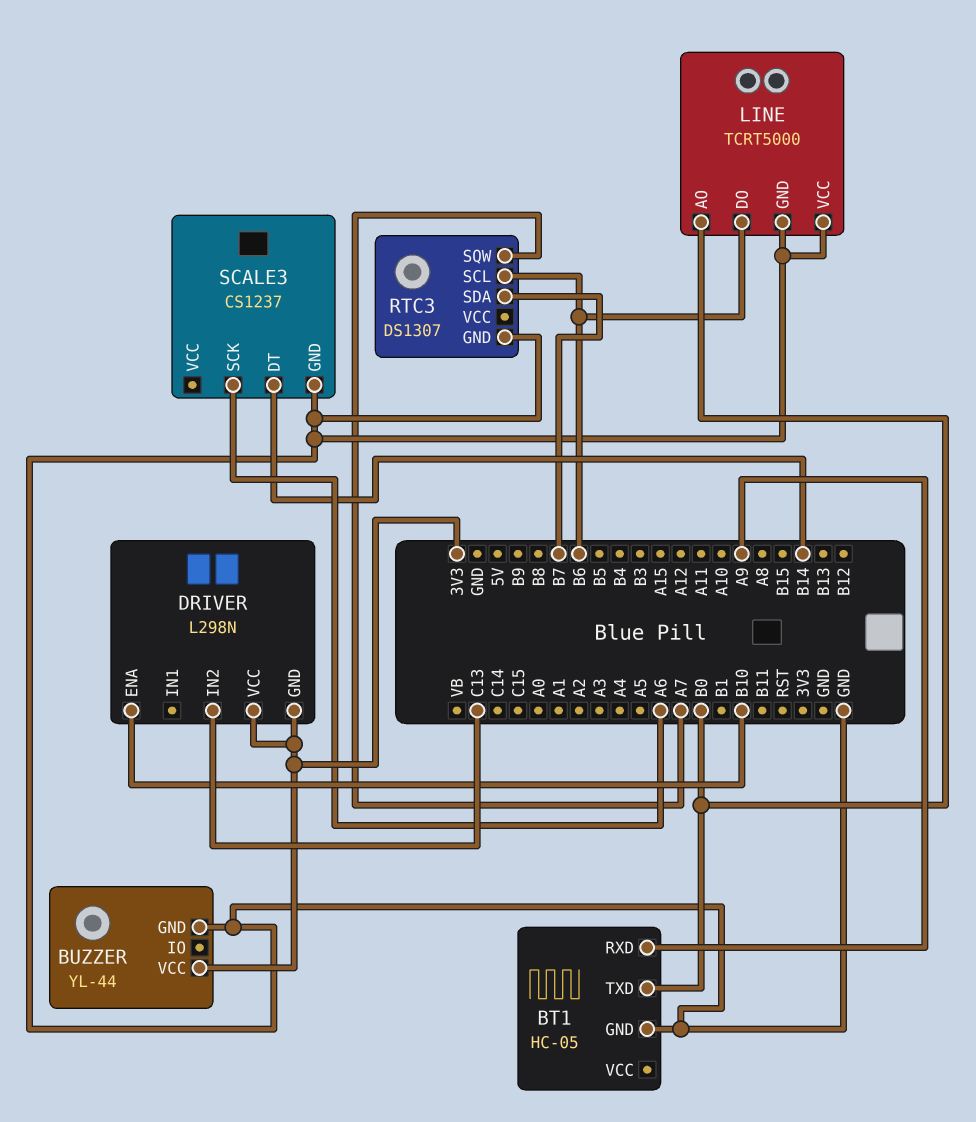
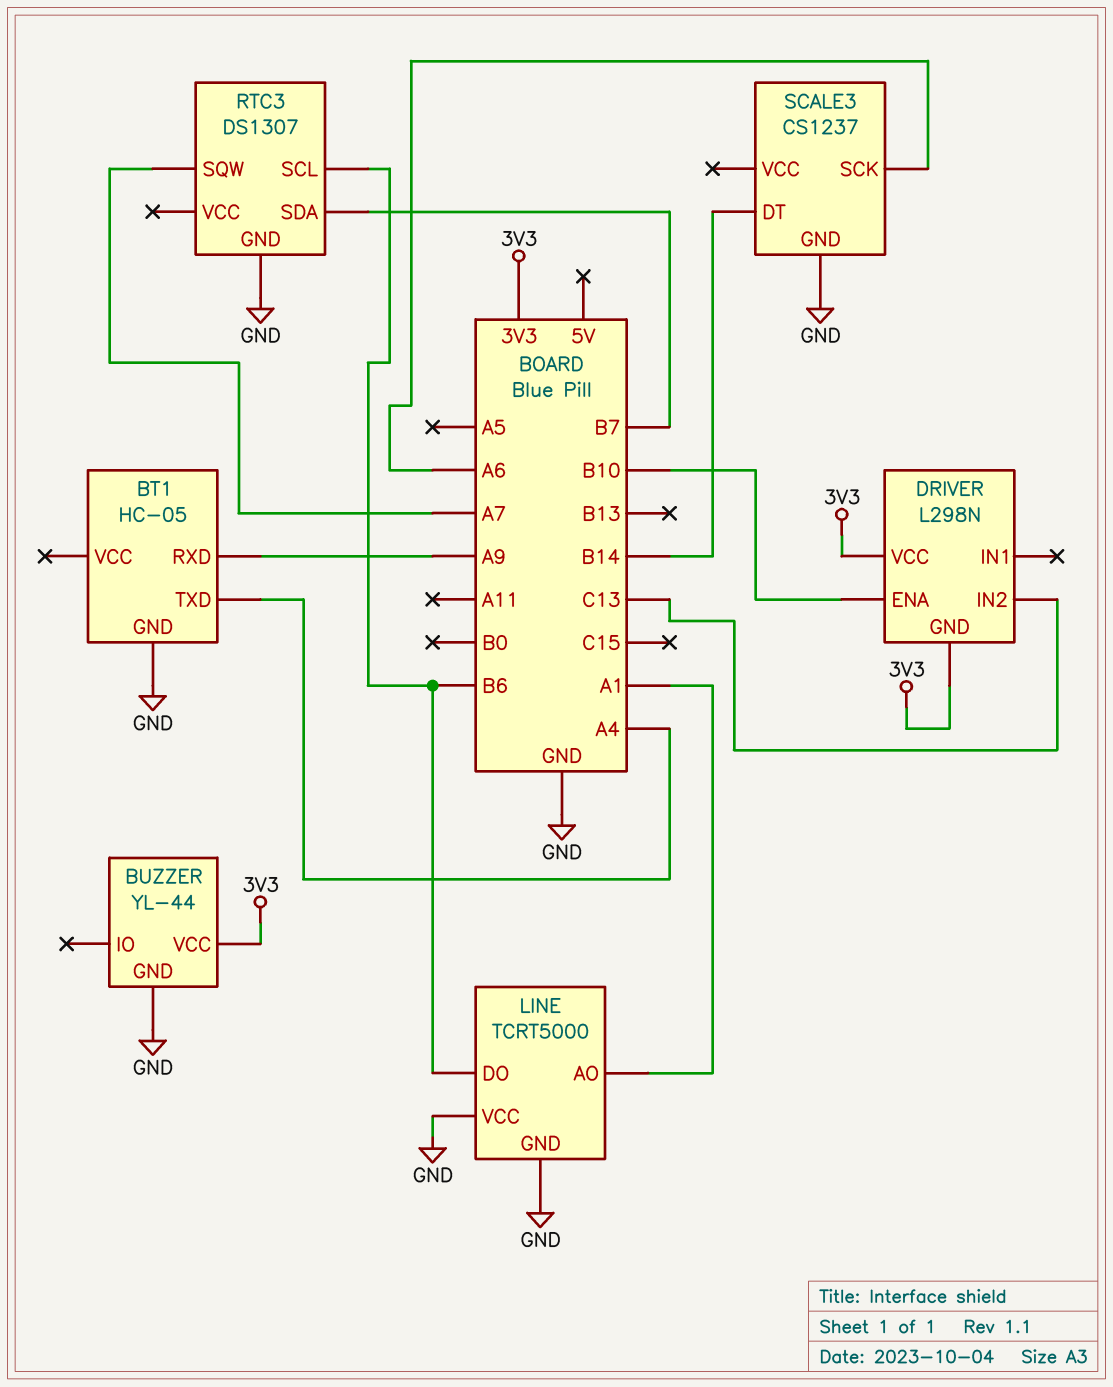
BT1 pin TXD: B0 -> A4
LINE pin AO: B0 -> A1

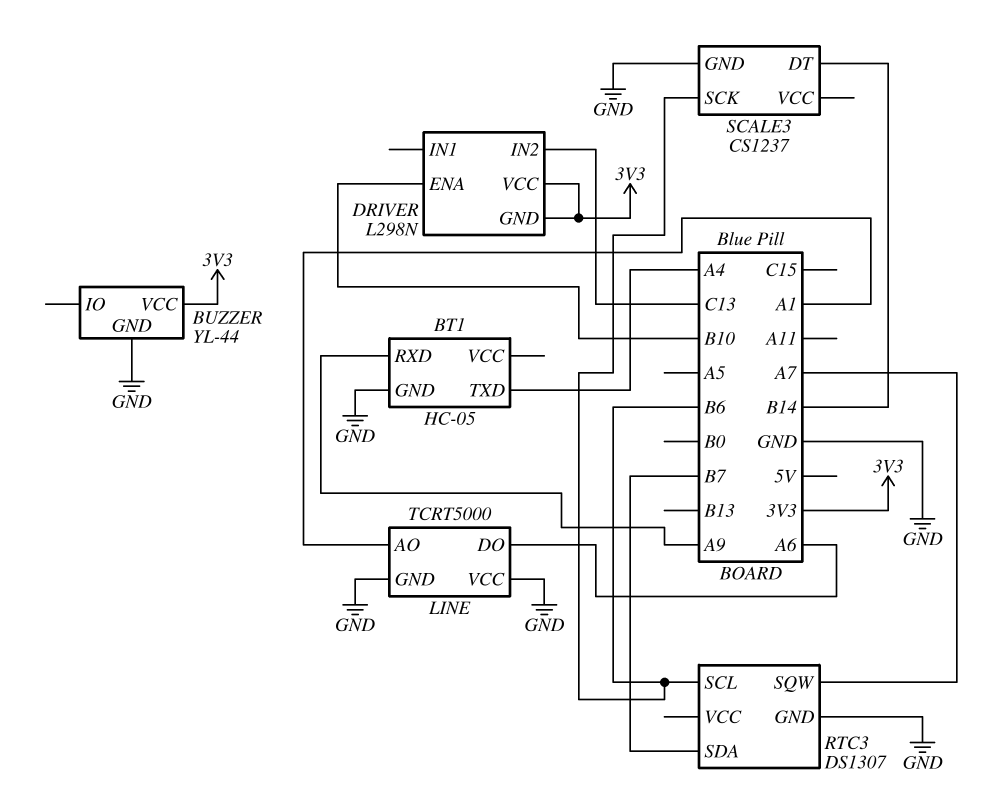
LINE pin DO: B6 -> A6
SCALE3 pin SCK: A6 -> B6

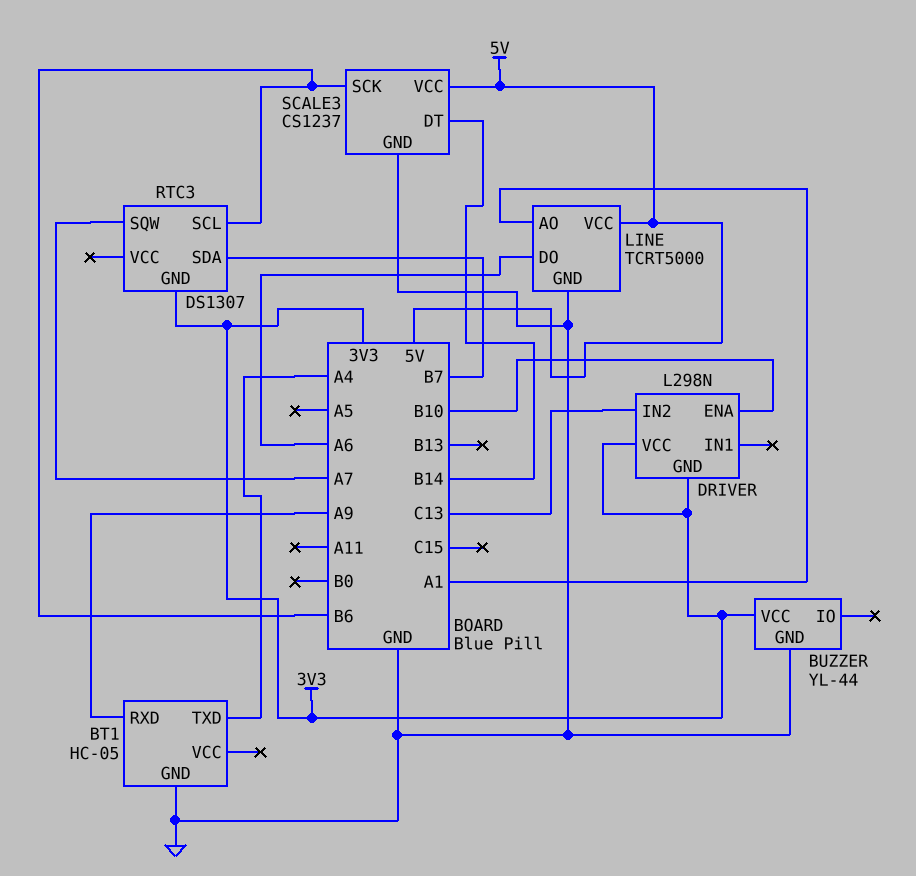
LINE pin VCC: GND -> 5V
RTC3 pin GND: GND -> 3V3
SCALE3 pin VCC: none -> 5V

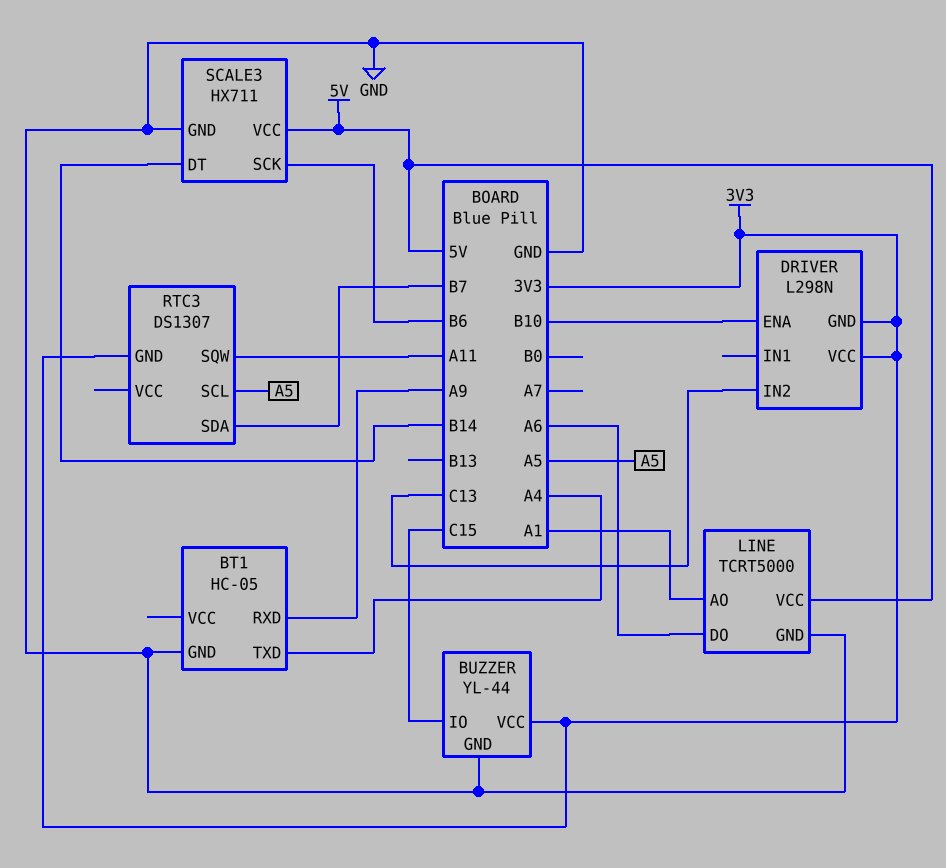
BUZZER pin IO: none -> C15
RTC3 pin SCL: B6 -> A5
RTC3 pin SQW: A7 -> A11
SCALE3: CS1237 -> HX711

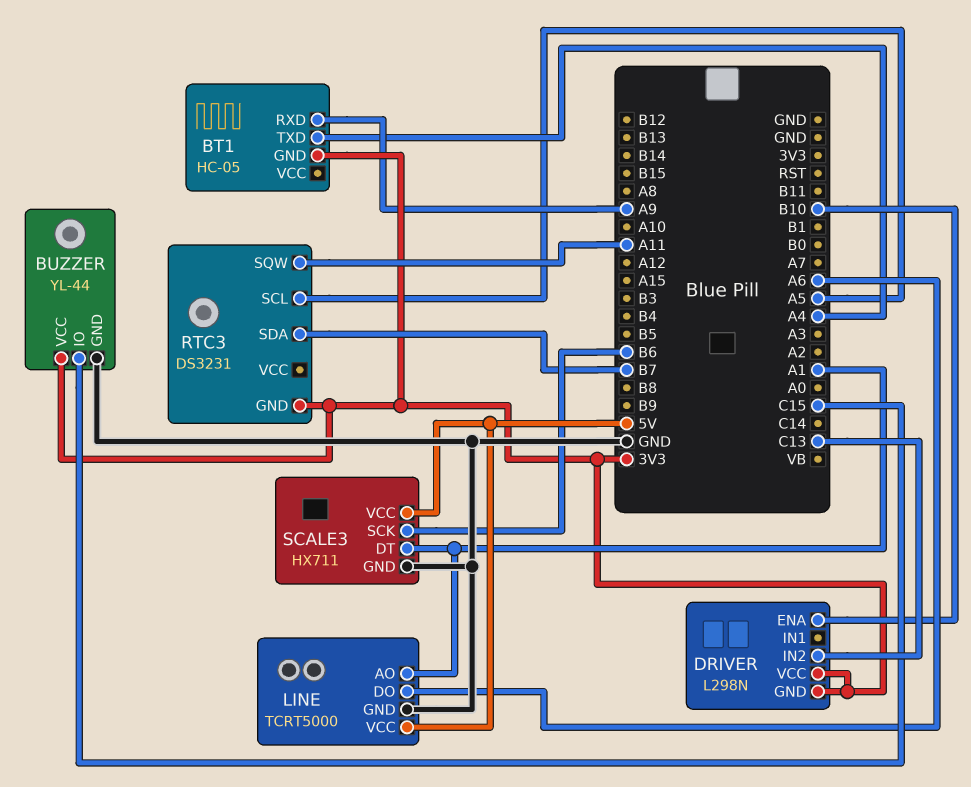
BT1 pin GND: GND -> 3V3
RTC3: DS1307 -> DS3231
SCALE3 pin DT: B14 -> A1

